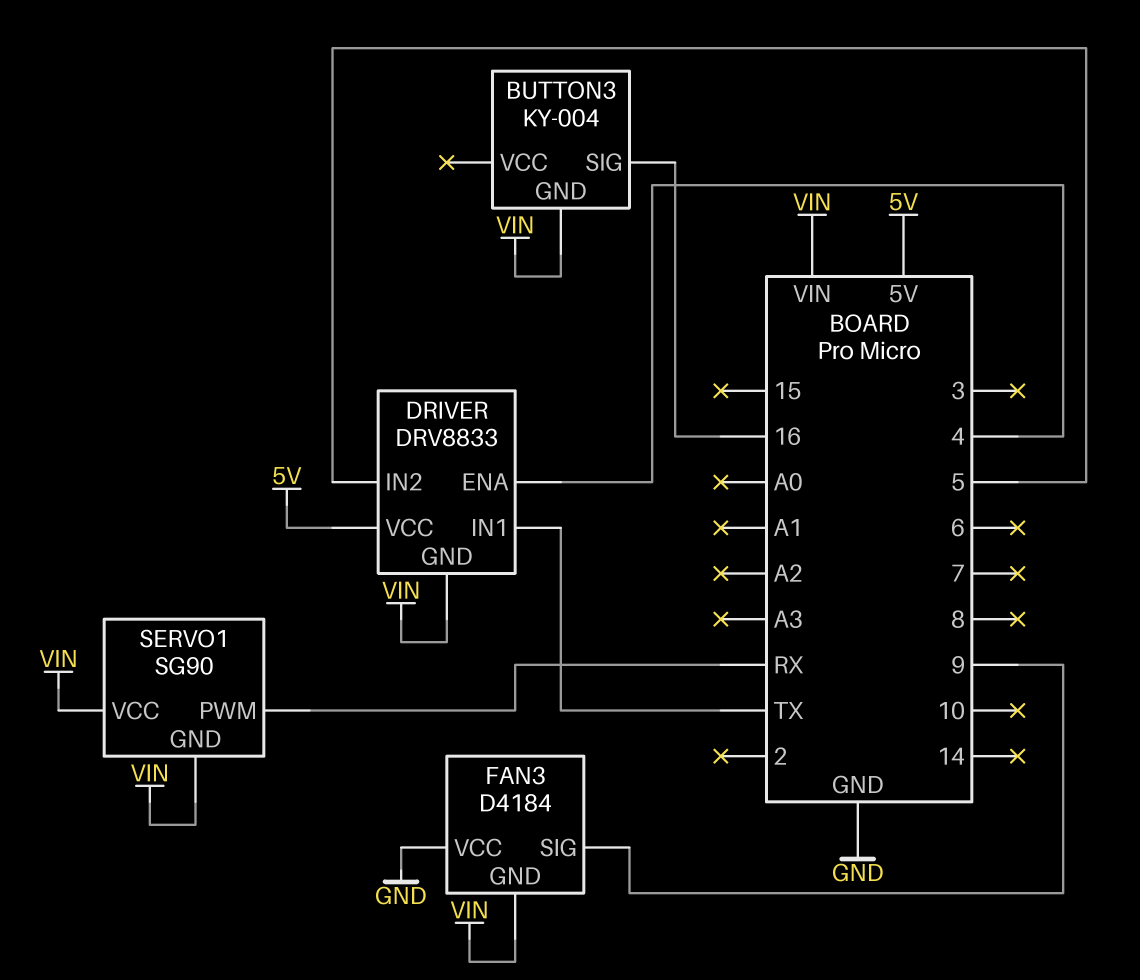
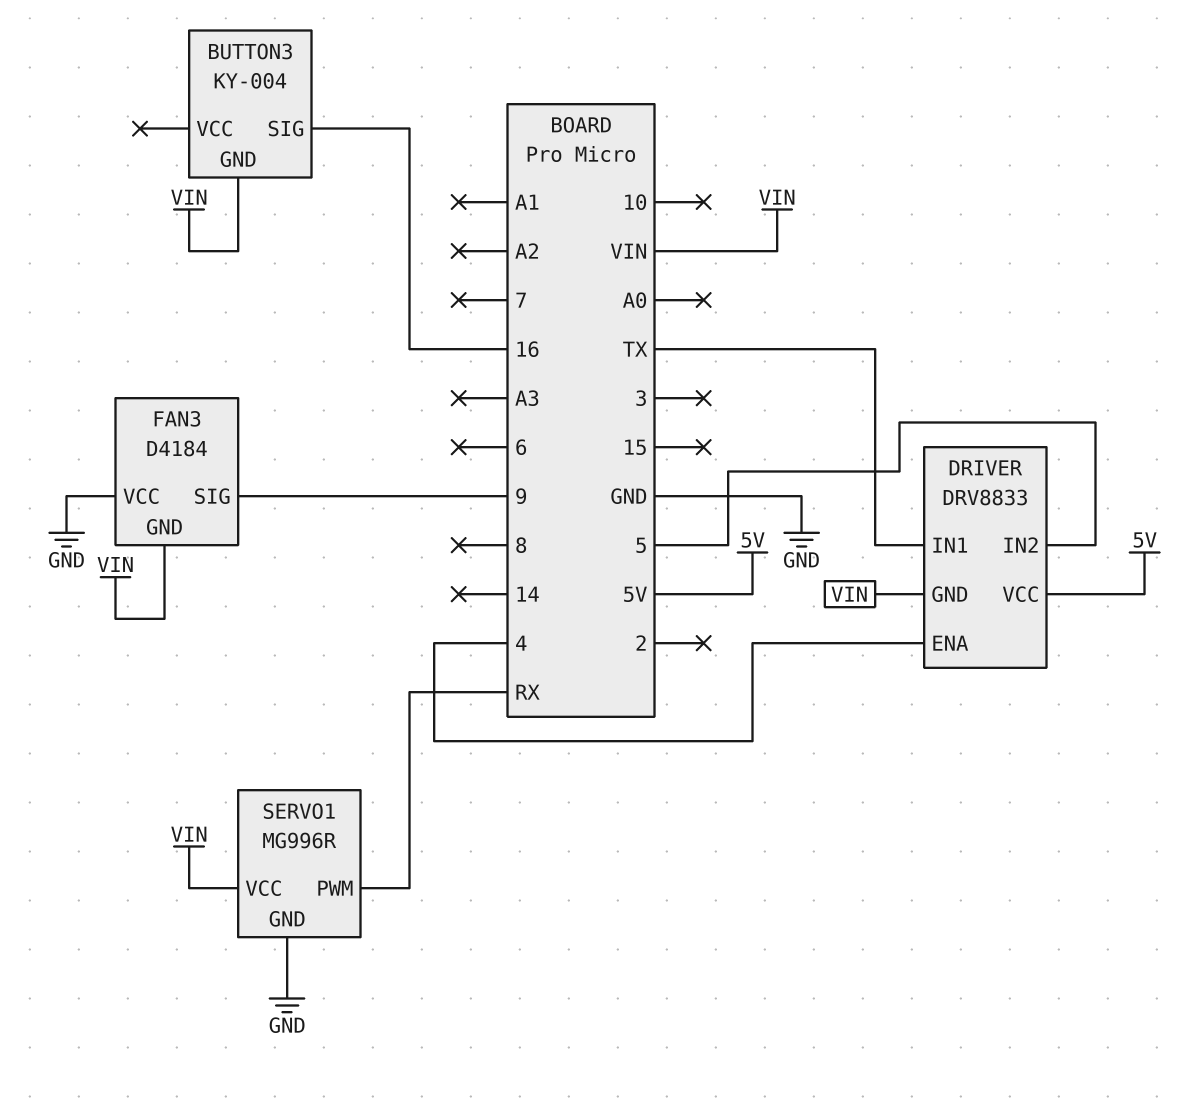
SERVO1: SG90 -> MG996R
SERVO1 pin GND: VIN -> GND

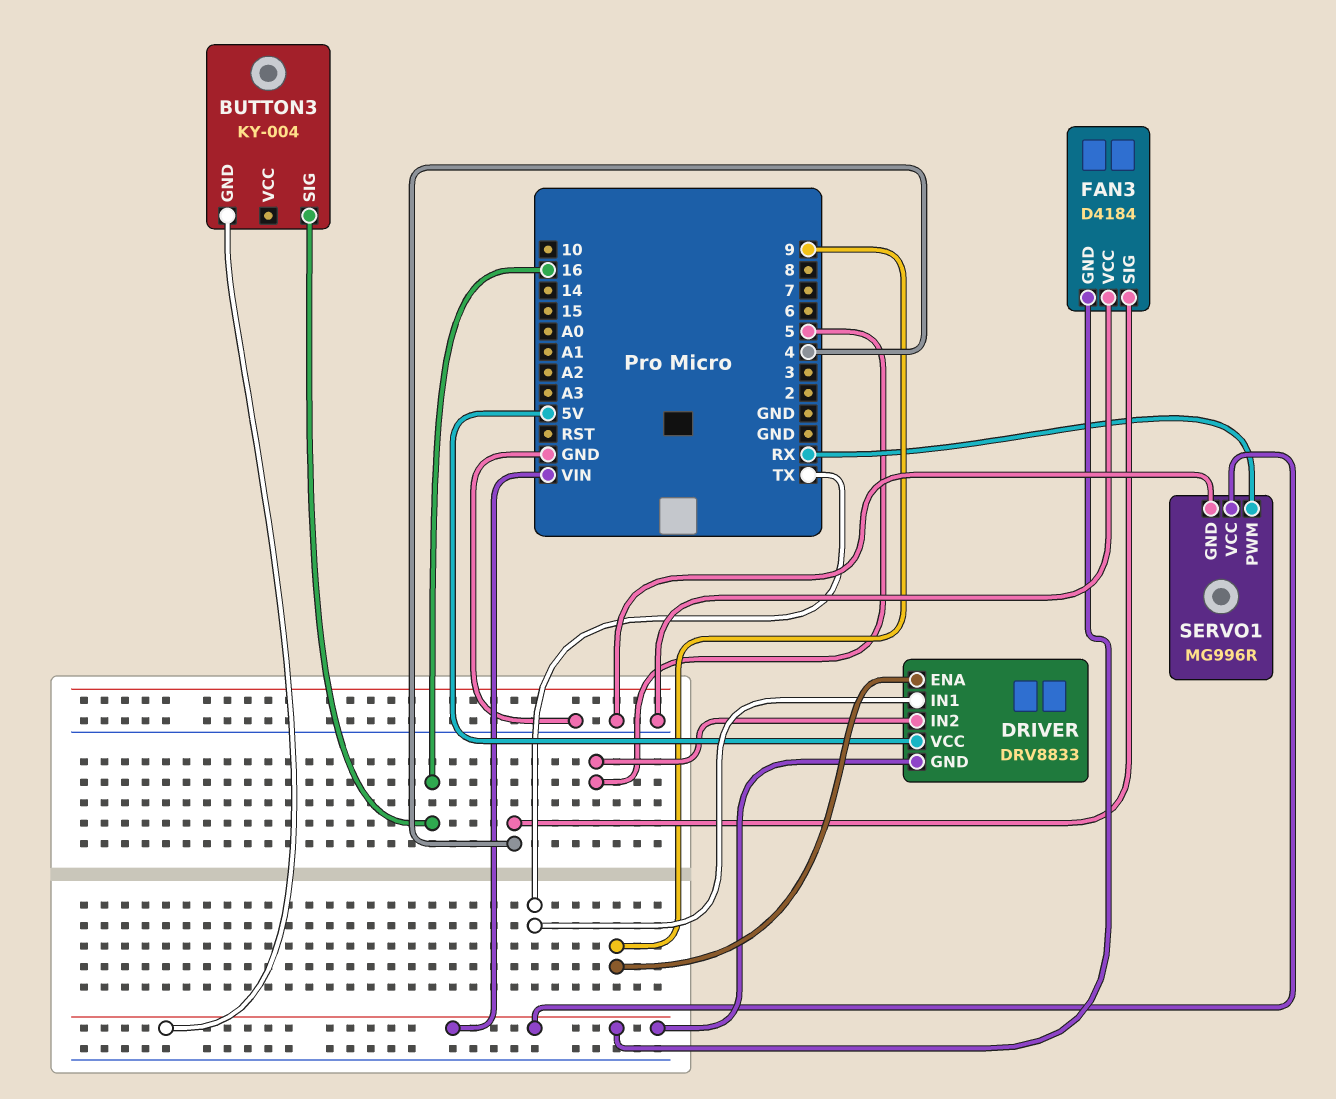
DRIVER pin ENA: 4 -> 9
FAN3 pin SIG: 9 -> 4

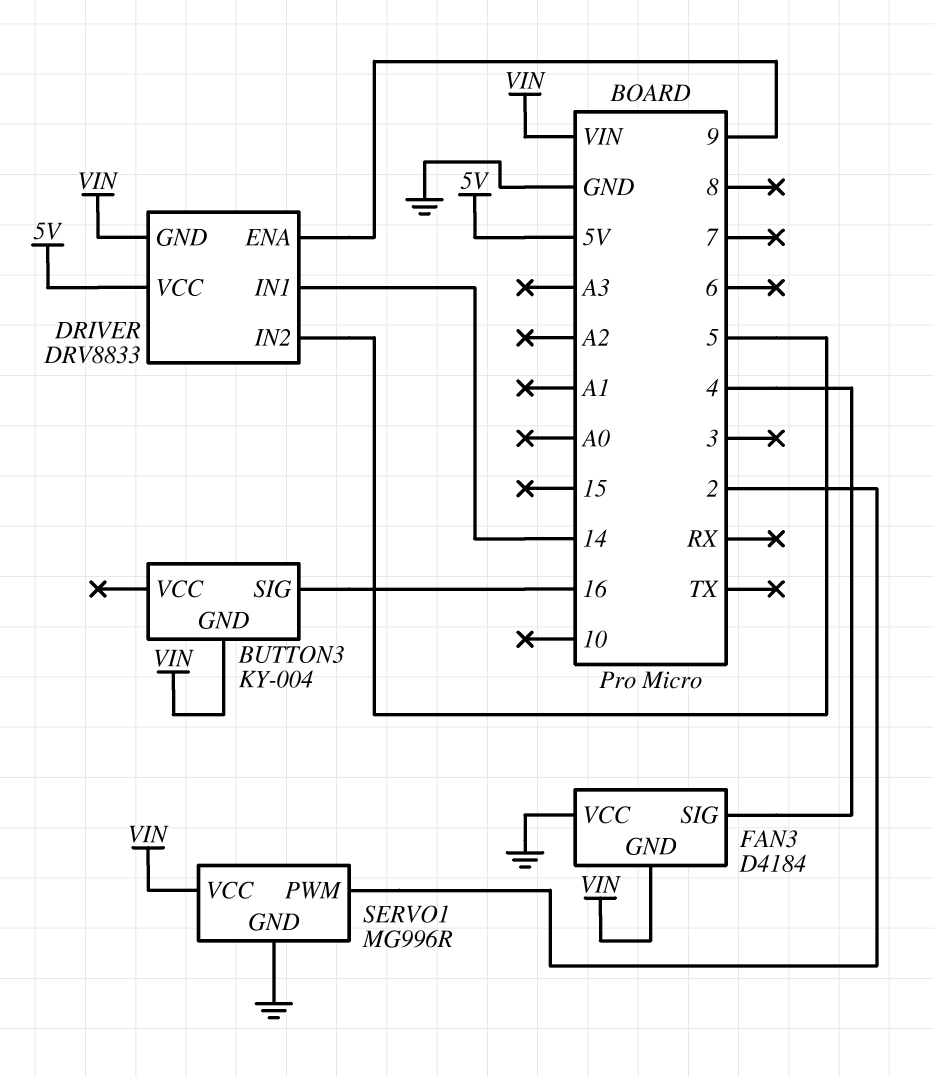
DRIVER pin IN1: TX -> 14
SERVO1 pin PWM: RX -> 2

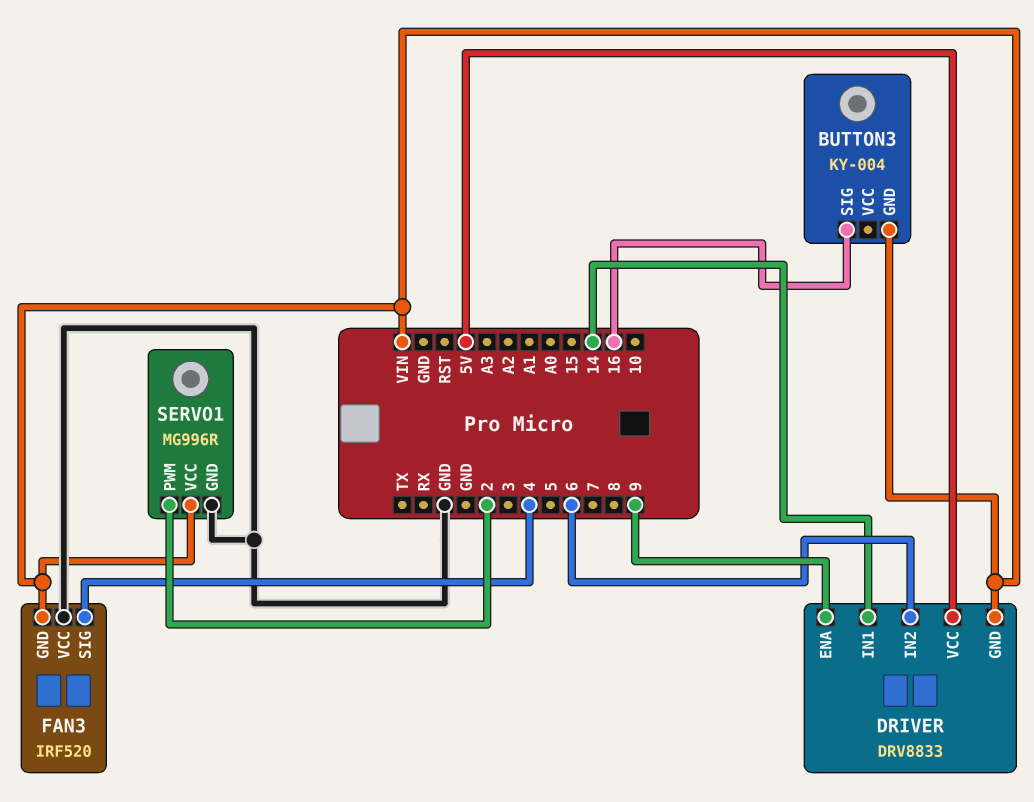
DRIVER pin IN2: 5 -> 6
FAN3: D4184 -> IRF520

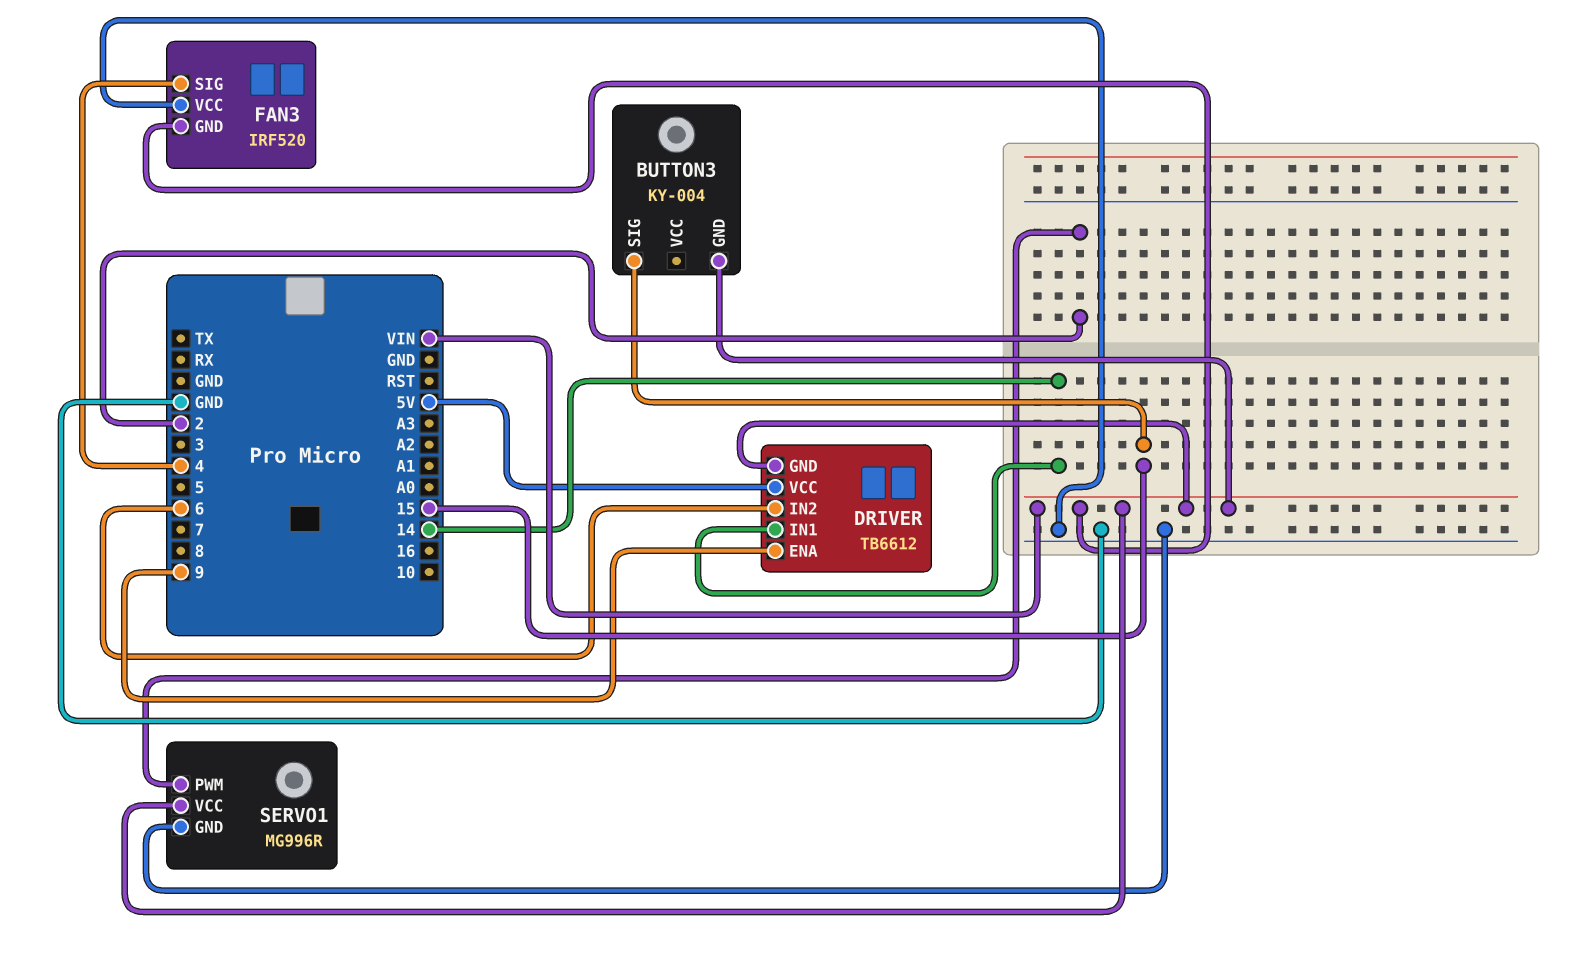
BUTTON3 pin SIG: 16 -> 15
DRIVER: DRV8833 -> TB6612

